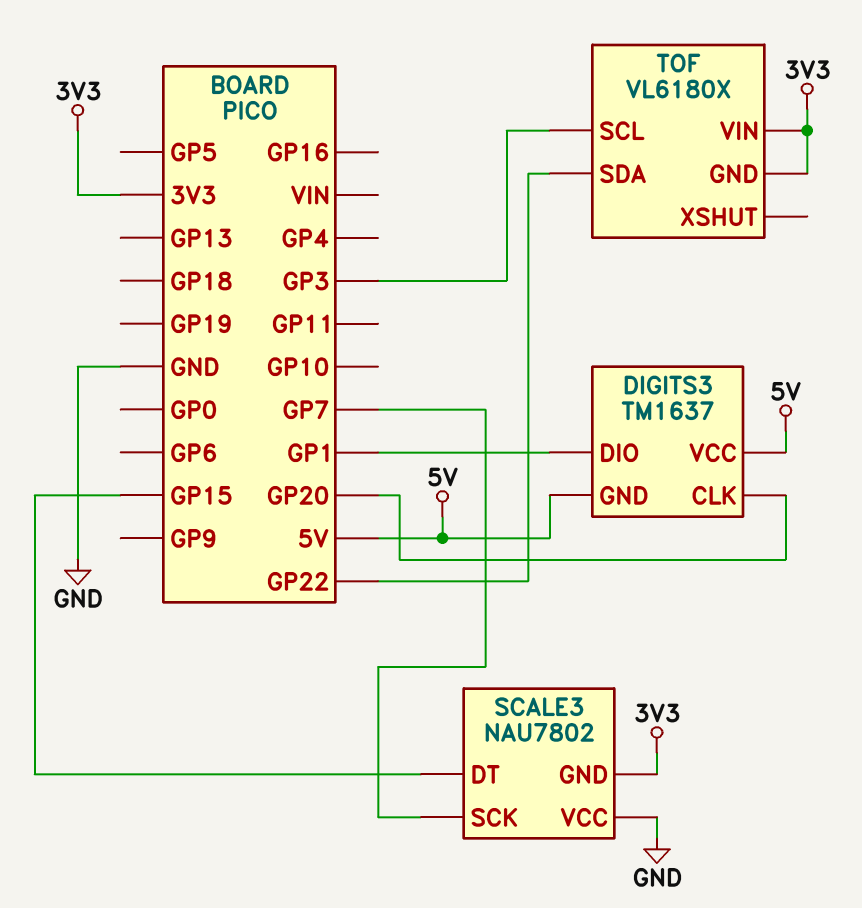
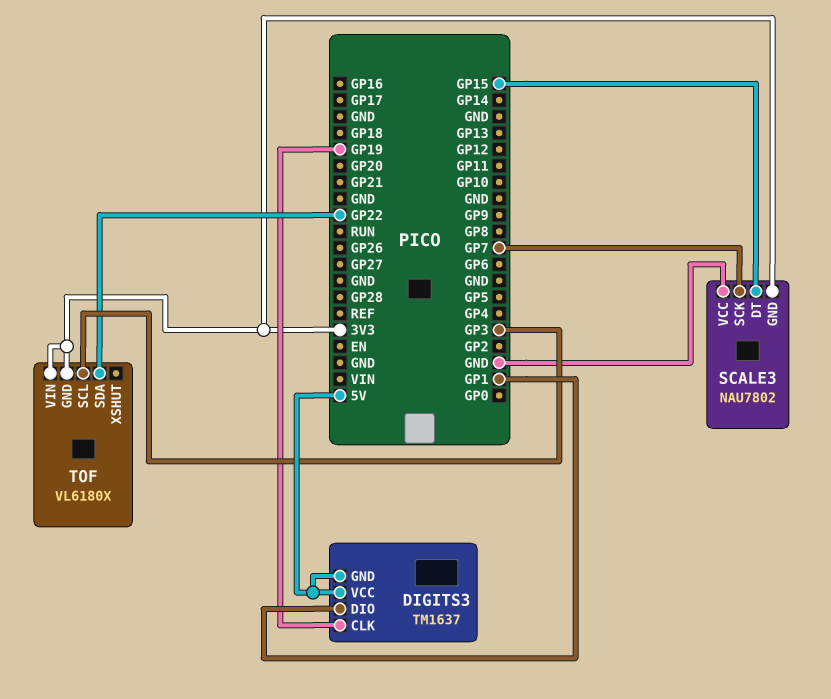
DIGITS3 pin CLK: GP20 -> GP19

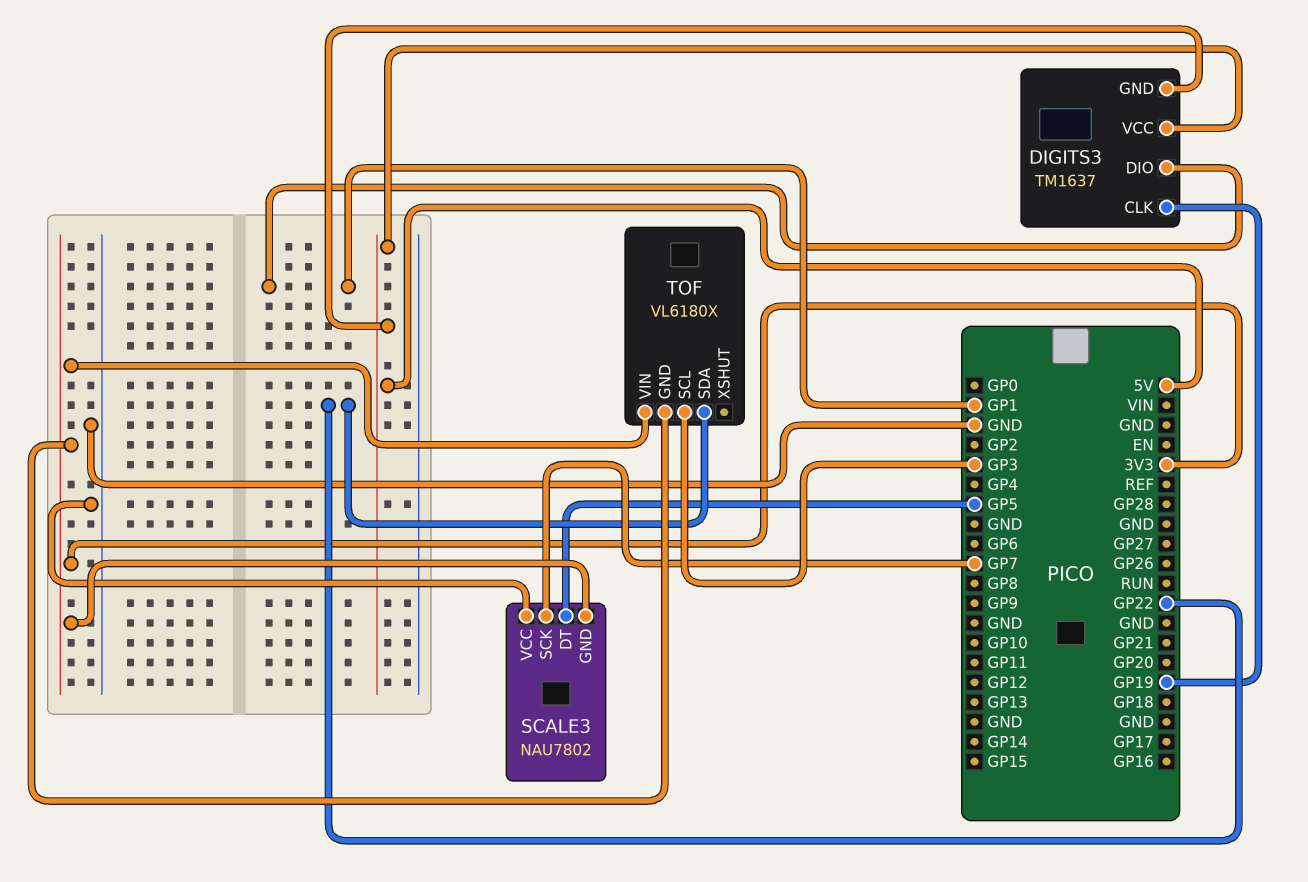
SCALE3 pin DT: GP15 -> GP5

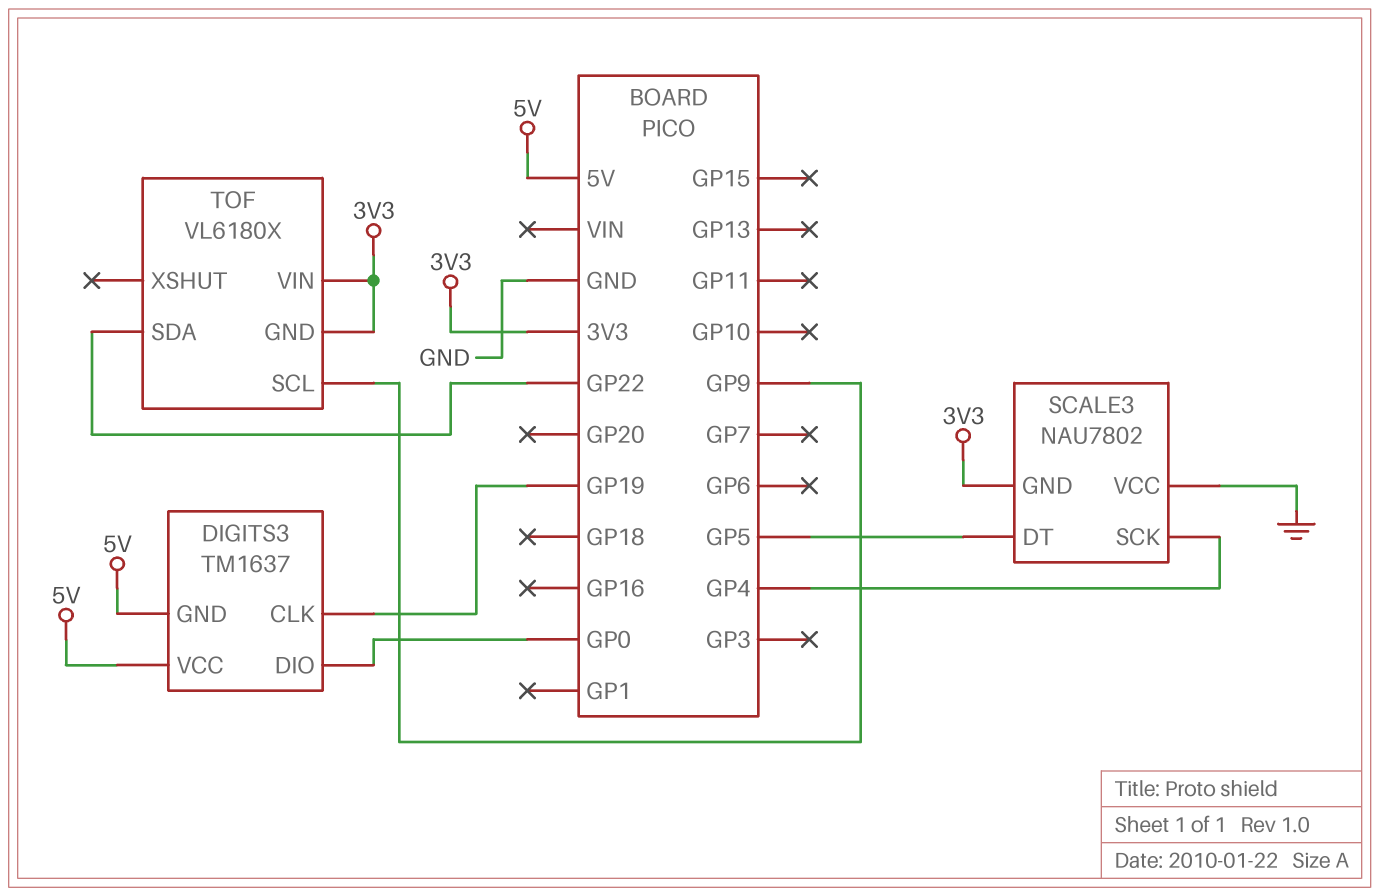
DIGITS3 pin DIO: GP1 -> GP0
SCALE3 pin SCK: GP7 -> GP4
TOF pin SCL: GP3 -> GP9

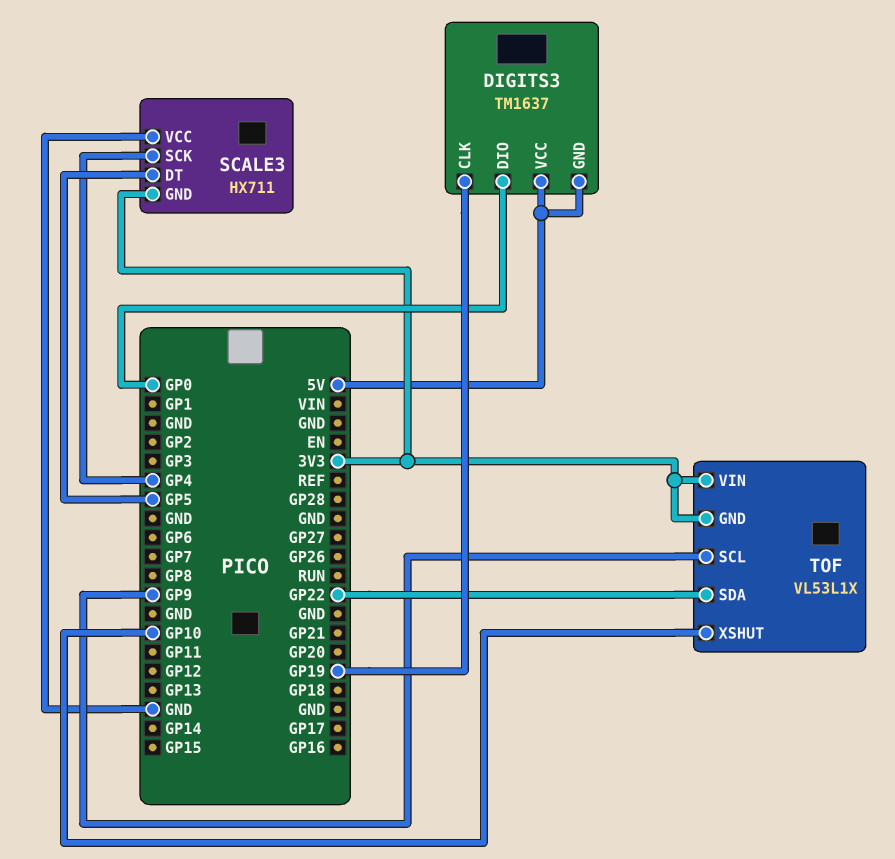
SCALE3: NAU7802 -> HX711
TOF: VL6180X -> VL53L1X
TOF pin XSHUT: none -> GP10

